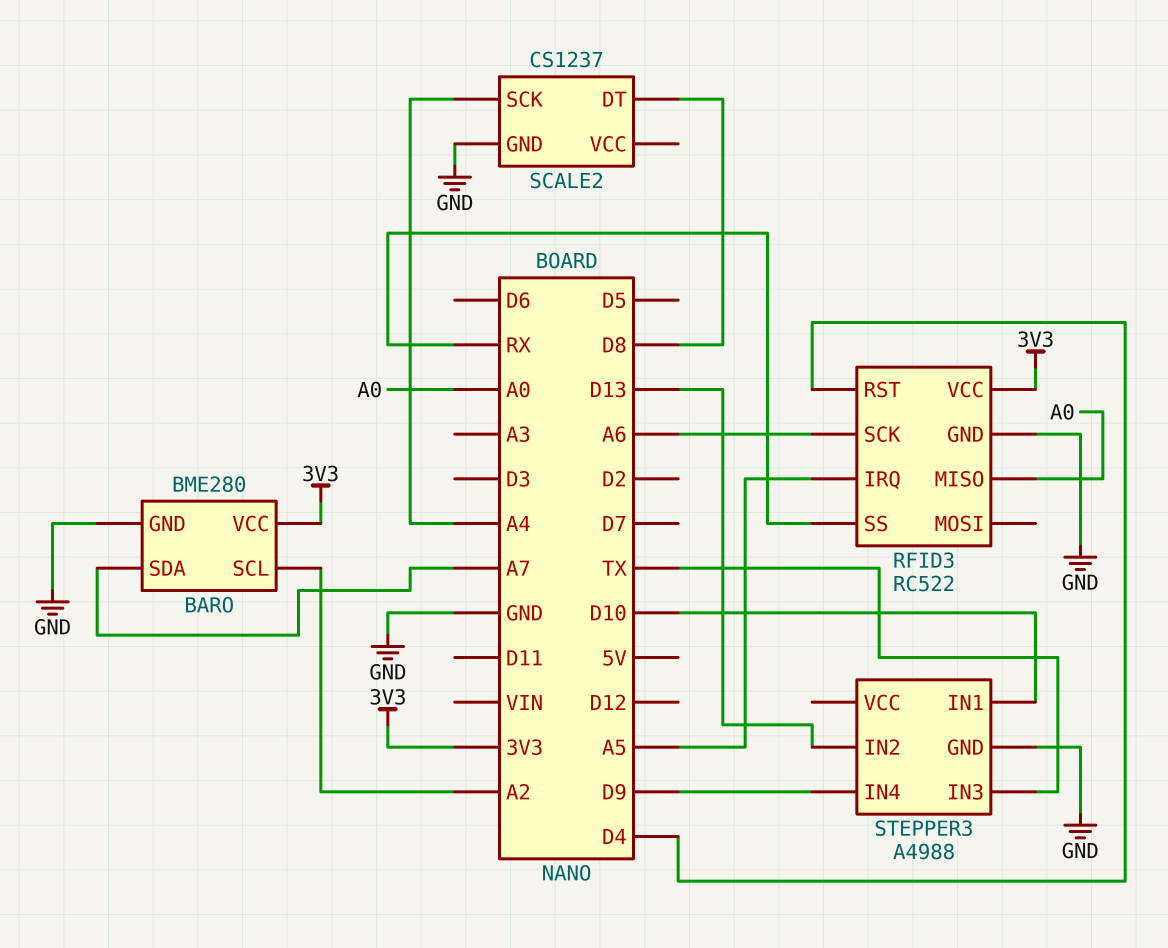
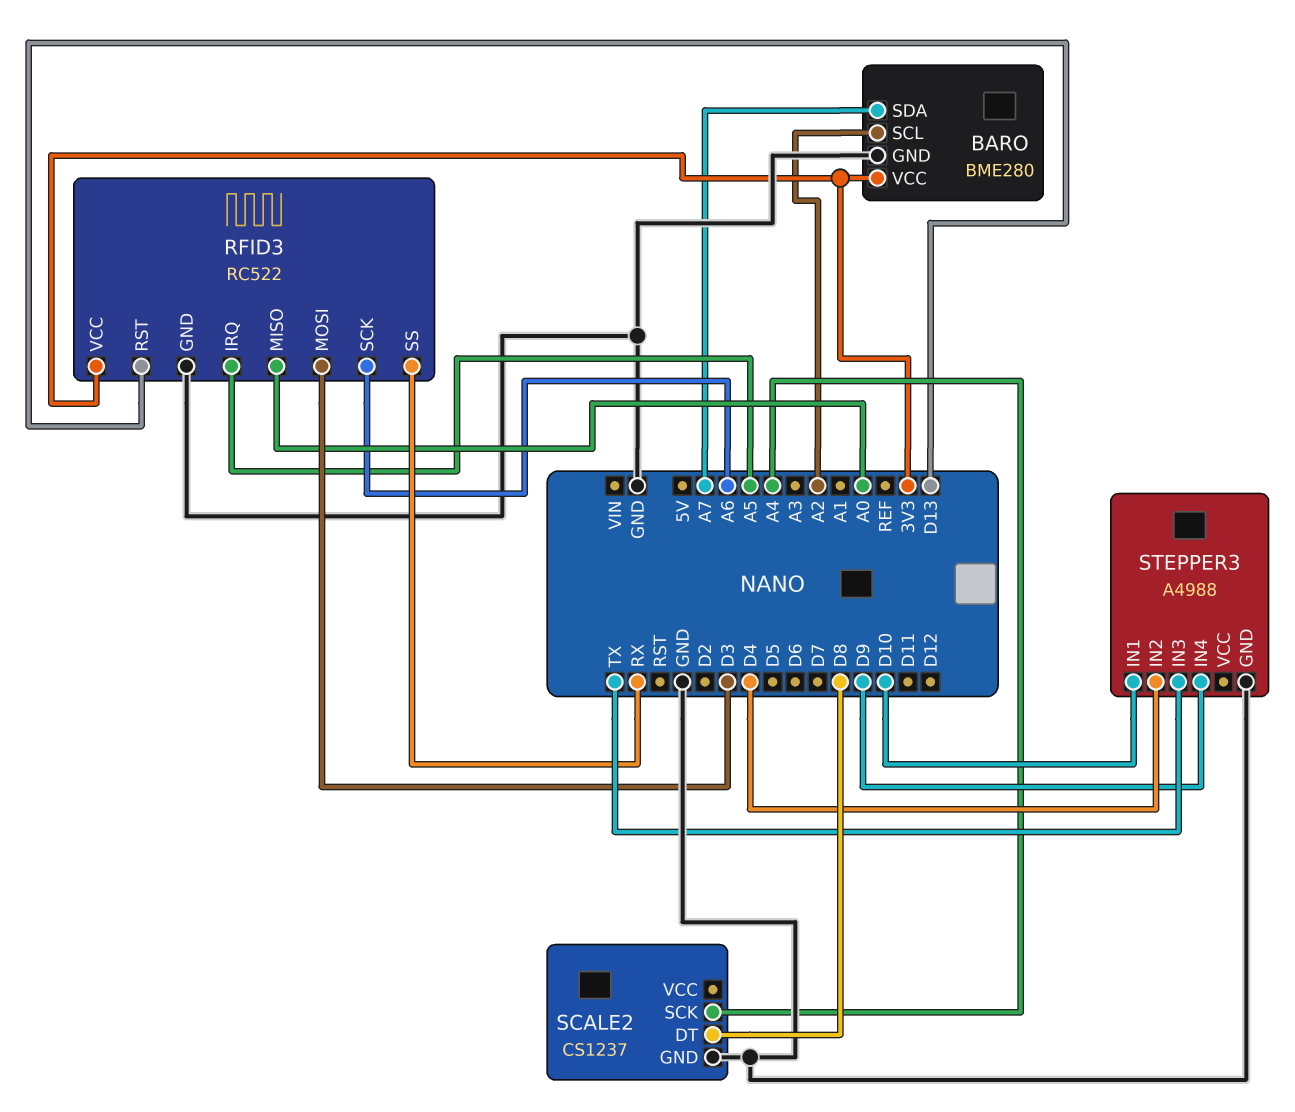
RFID3 pin MOSI: none -> D3
RFID3 pin RST: D4 -> D13
STEPPER3 pin IN2: D13 -> D4

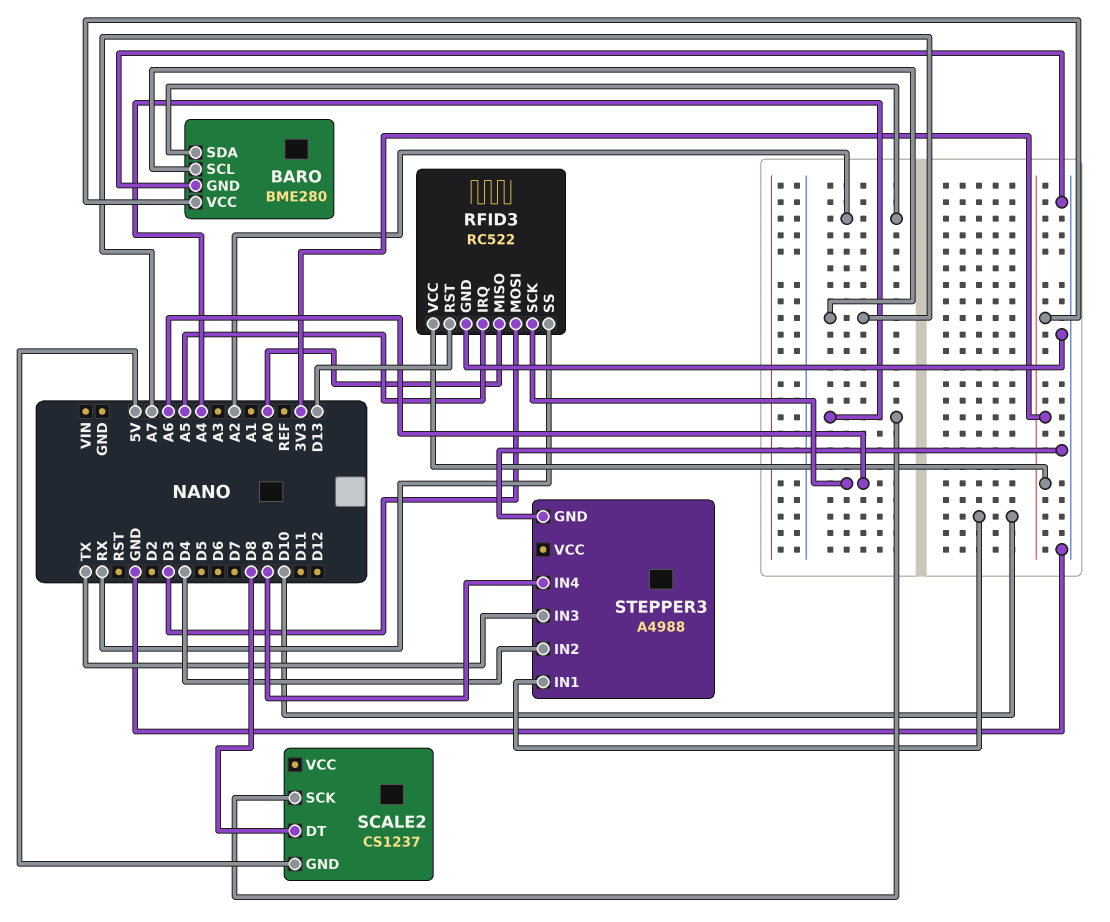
BARO pin SCL: A2 -> A7
BARO pin SDA: A7 -> A2
SCALE2 pin GND: GND -> 5V

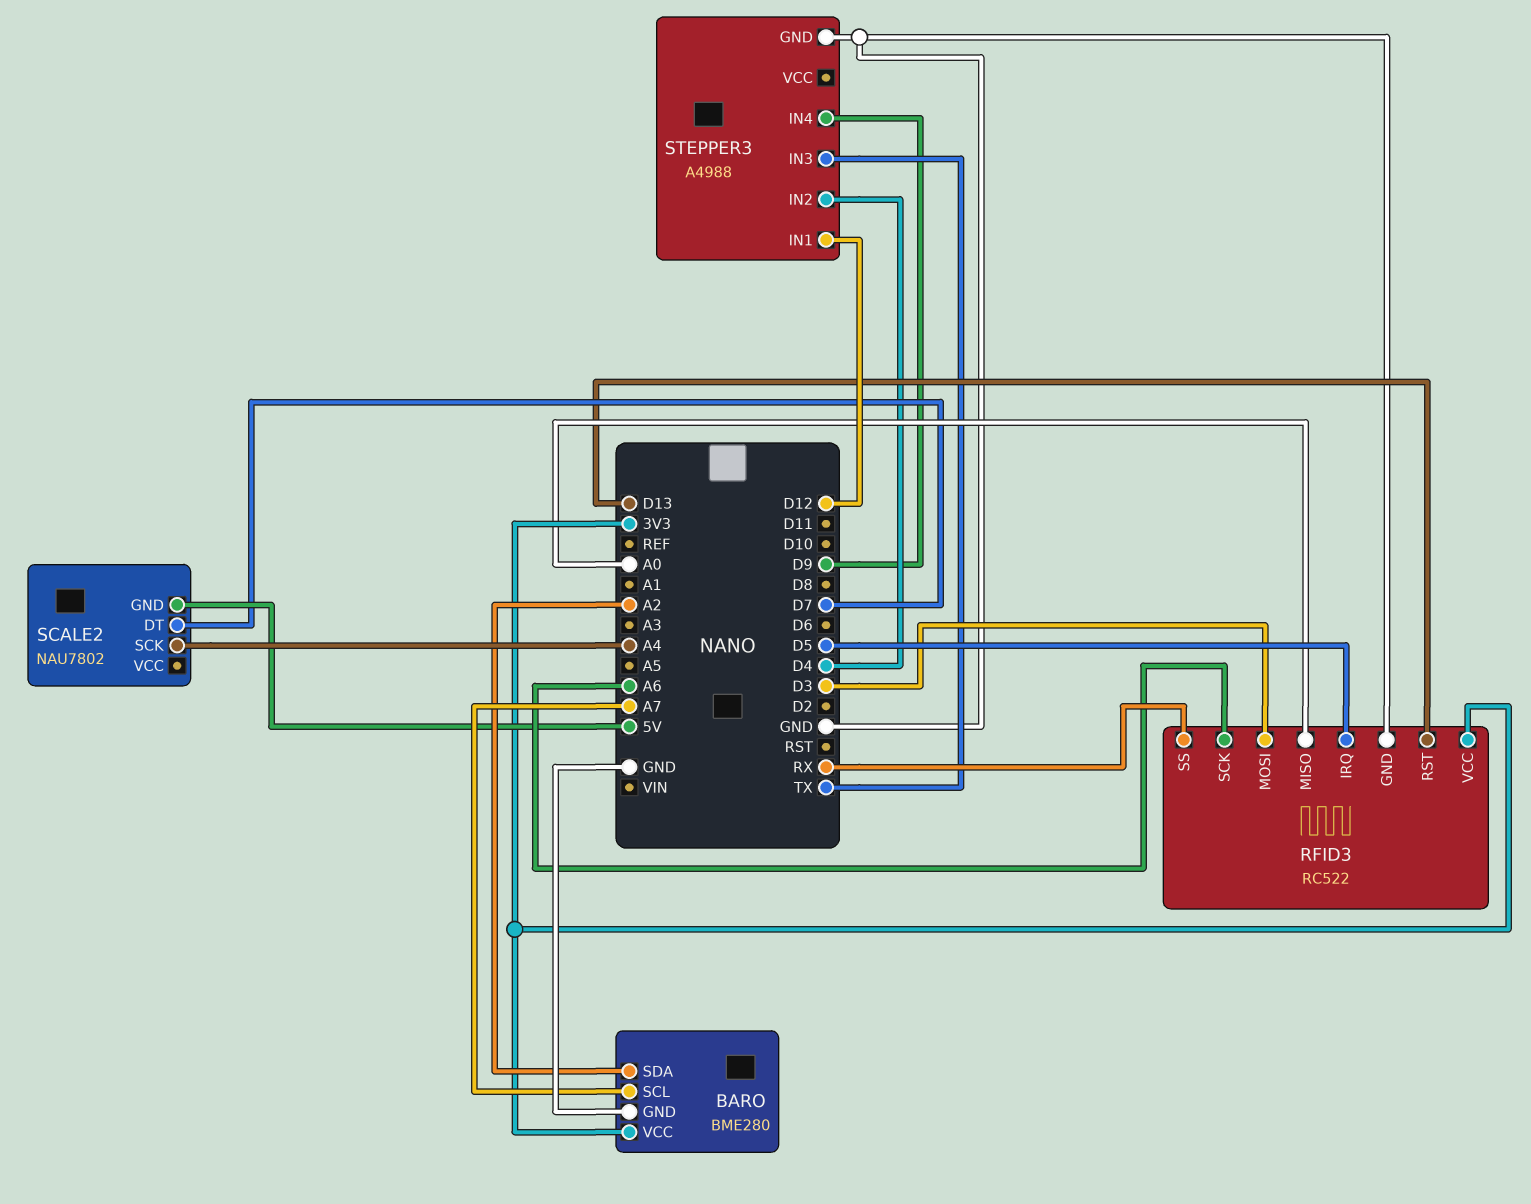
RFID3 pin IRQ: A5 -> D5
SCALE2: CS1237 -> NAU7802
SCALE2 pin DT: D8 -> D7
STEPPER3 pin IN1: D10 -> D12

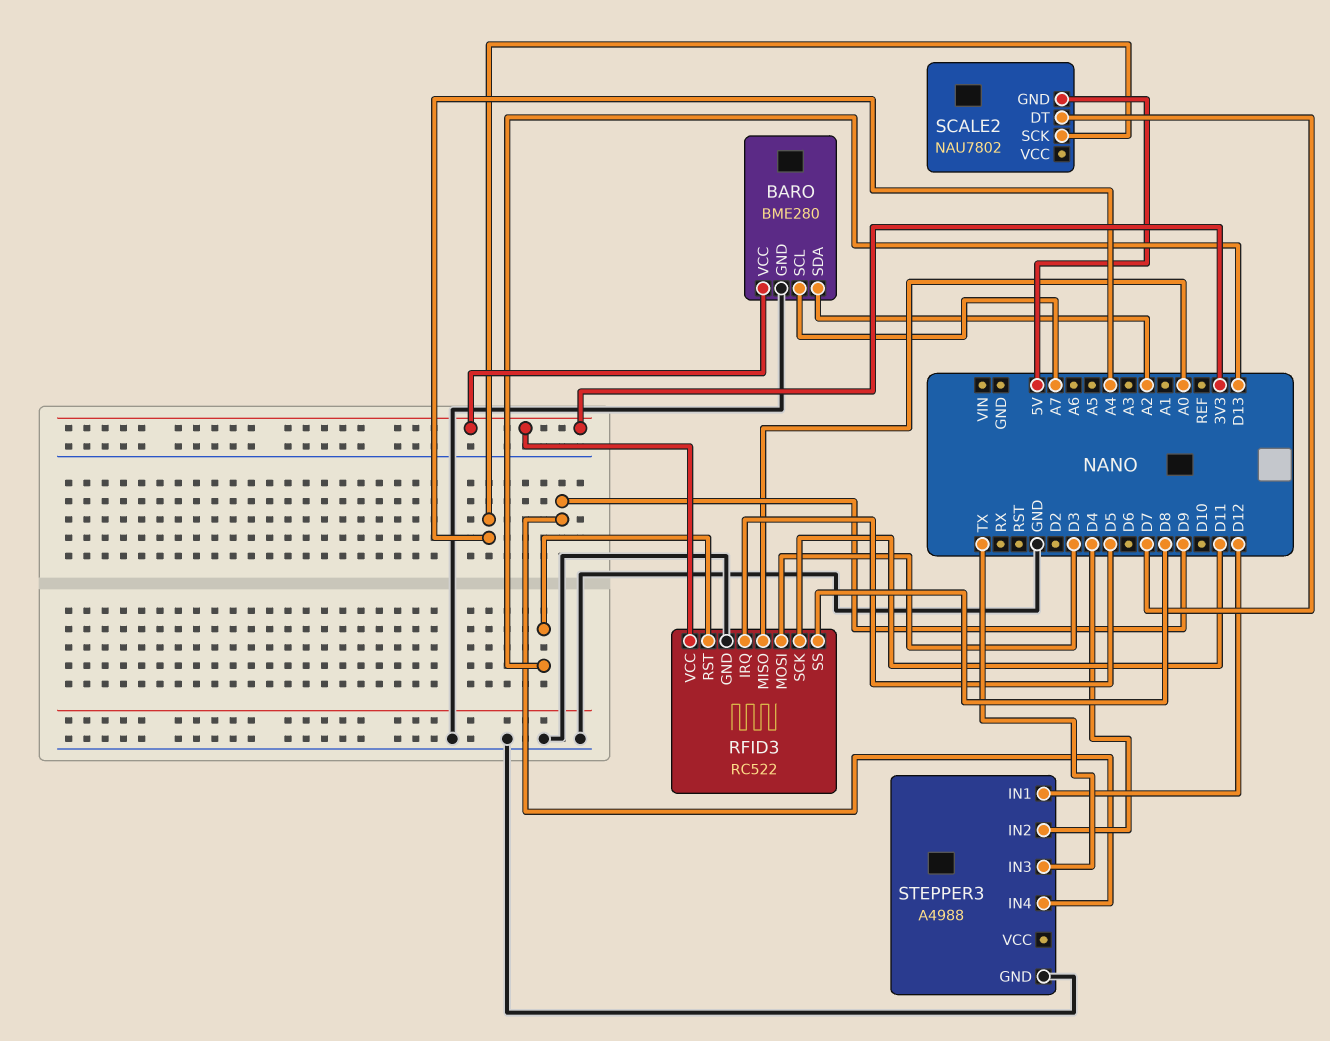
RFID3 pin SCK: A6 -> D11
RFID3 pin SS: RX -> D8

